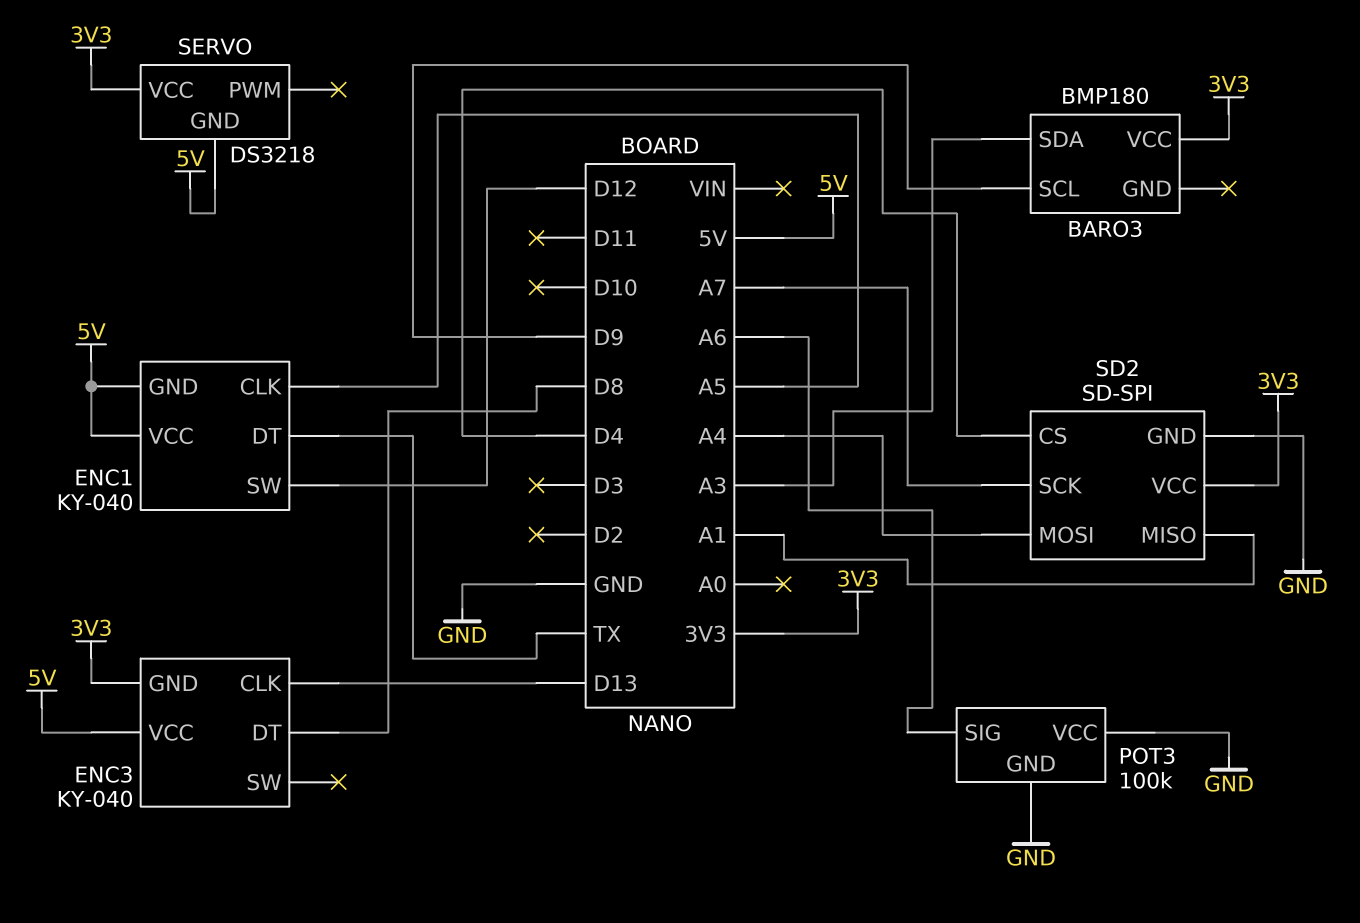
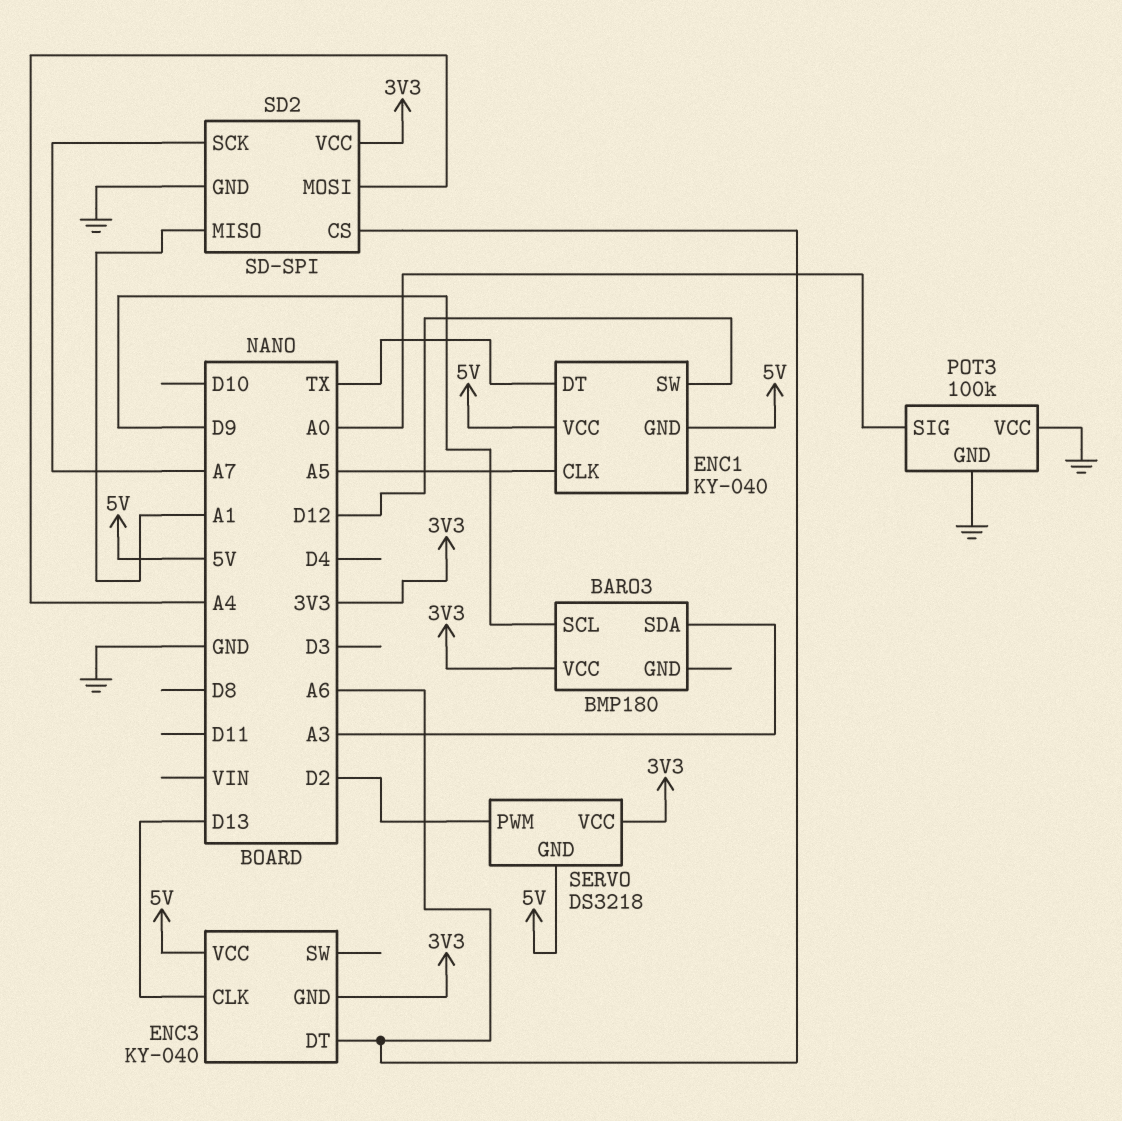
ENC3 pin DT: D8 -> A6
POT3 pin SIG: A6 -> A0
SD2 pin CS: D4 -> A6
SERVO pin PWM: none -> D2

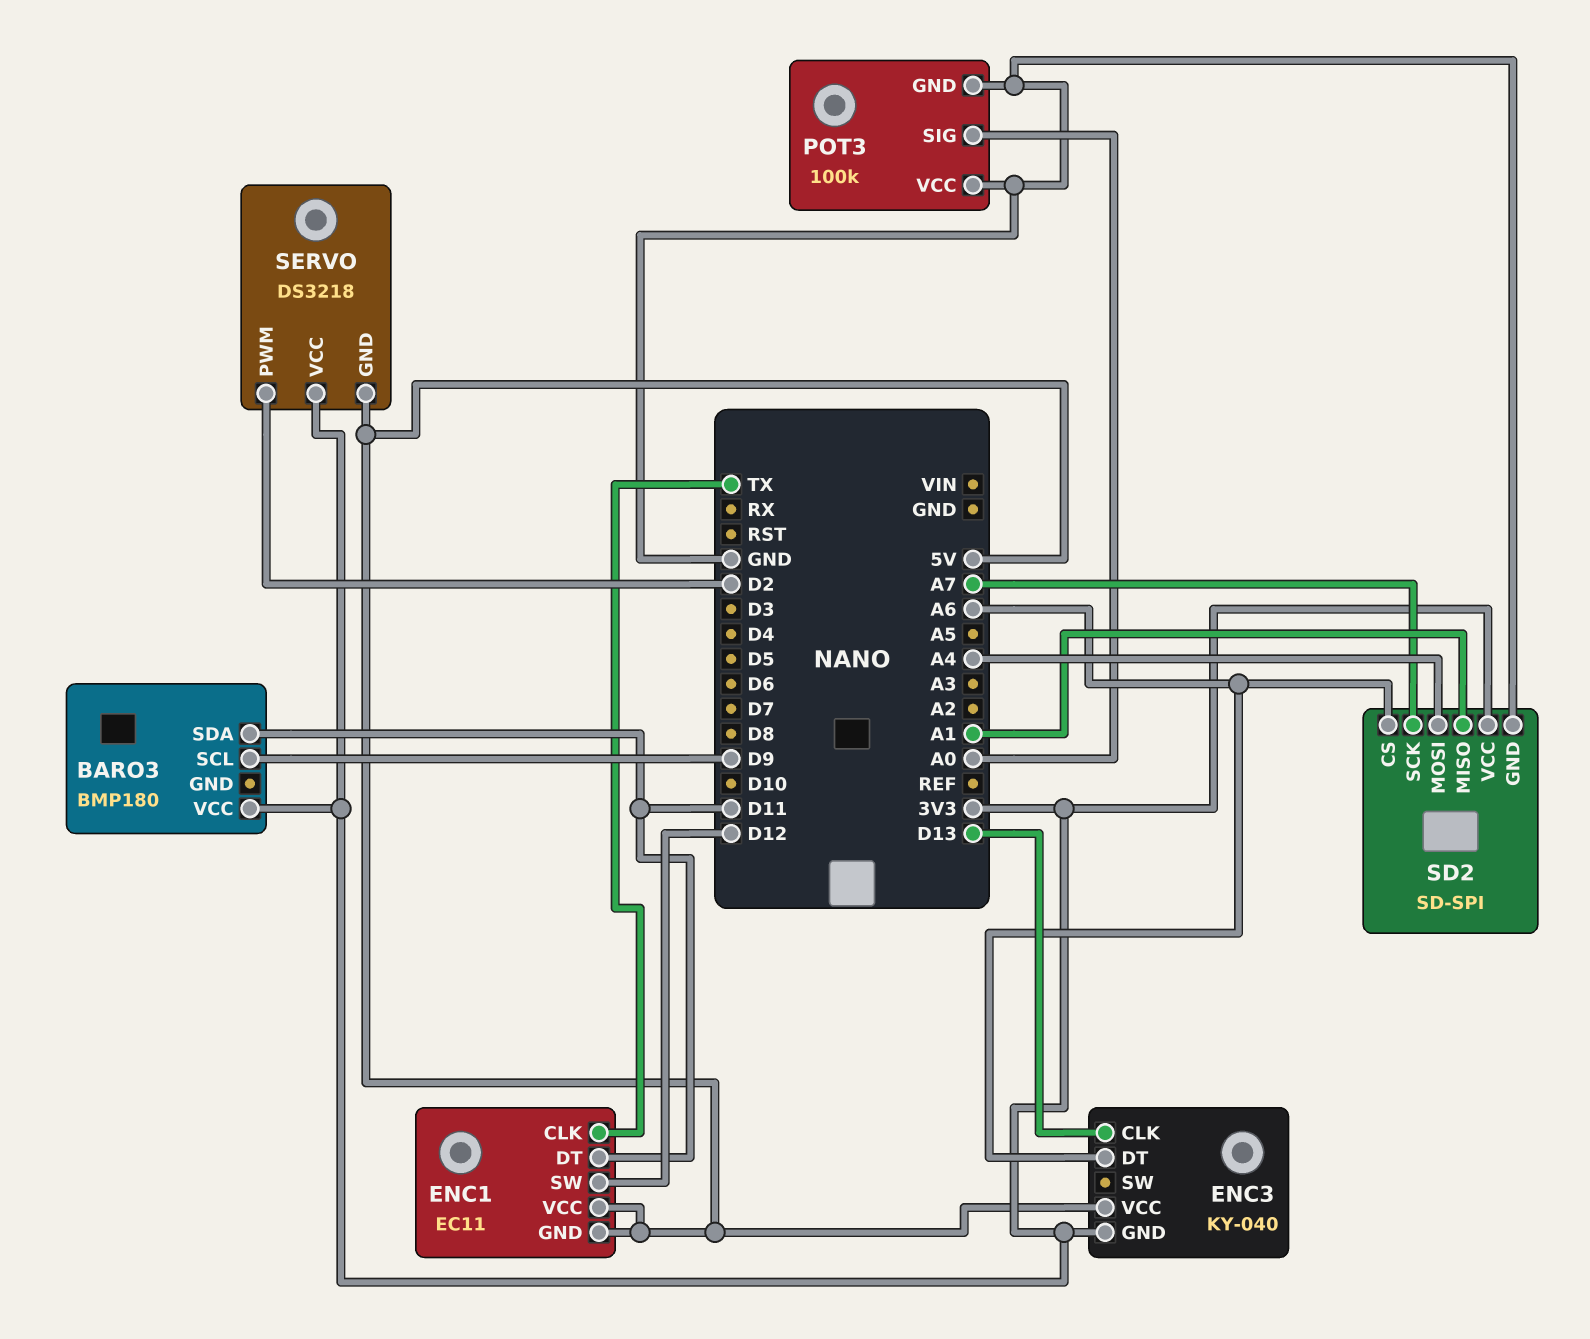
BARO3 pin SDA: A3 -> D11
ENC1: KY-040 -> EC11
ENC1 pin CLK: A5 -> TX
ENC1 pin DT: TX -> D11

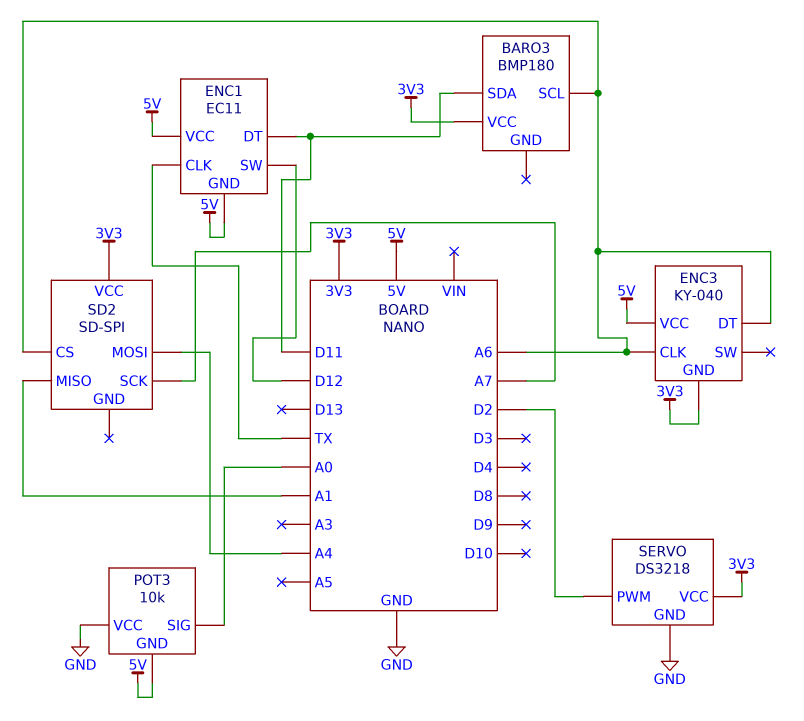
BARO3 pin SCL: D9 -> A6
ENC3 pin CLK: D13 -> A6
POT3: 100k -> 10k
POT3 pin GND: GND -> 5V
SD2 pin GND: GND -> none
SERVO pin GND: 5V -> GND

